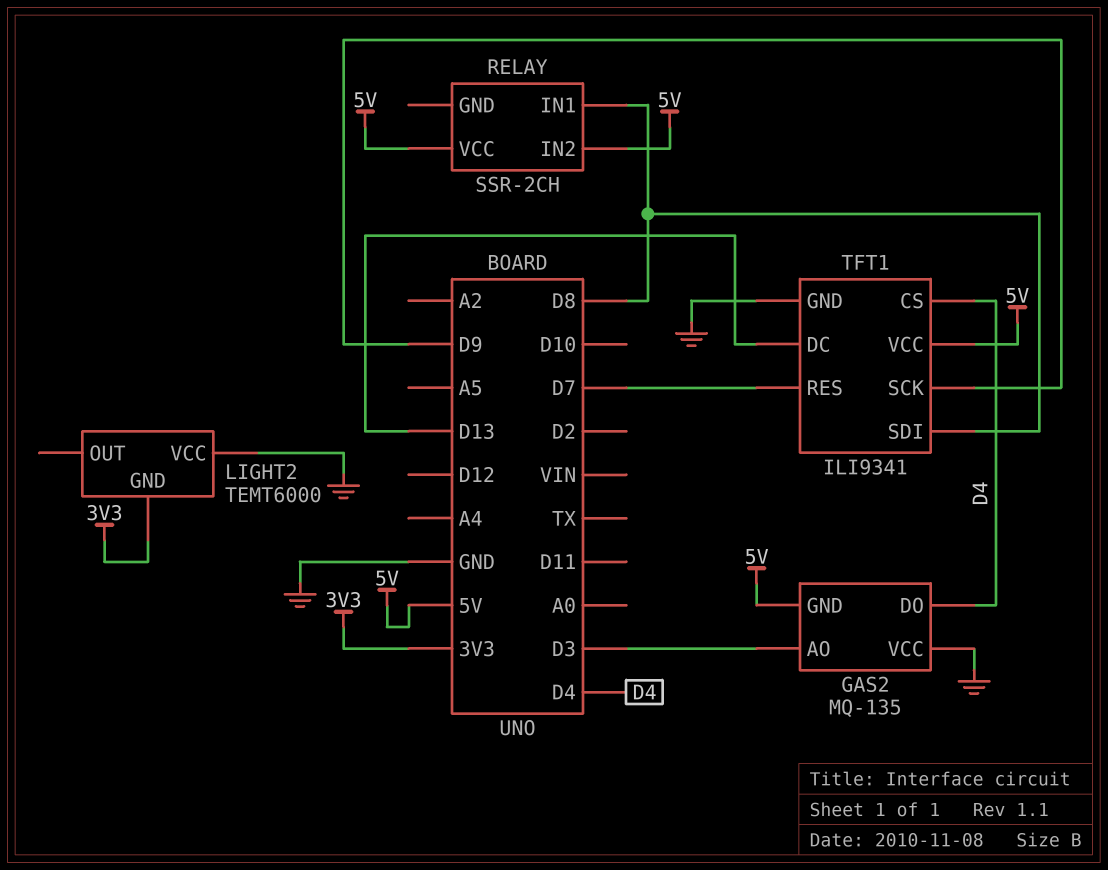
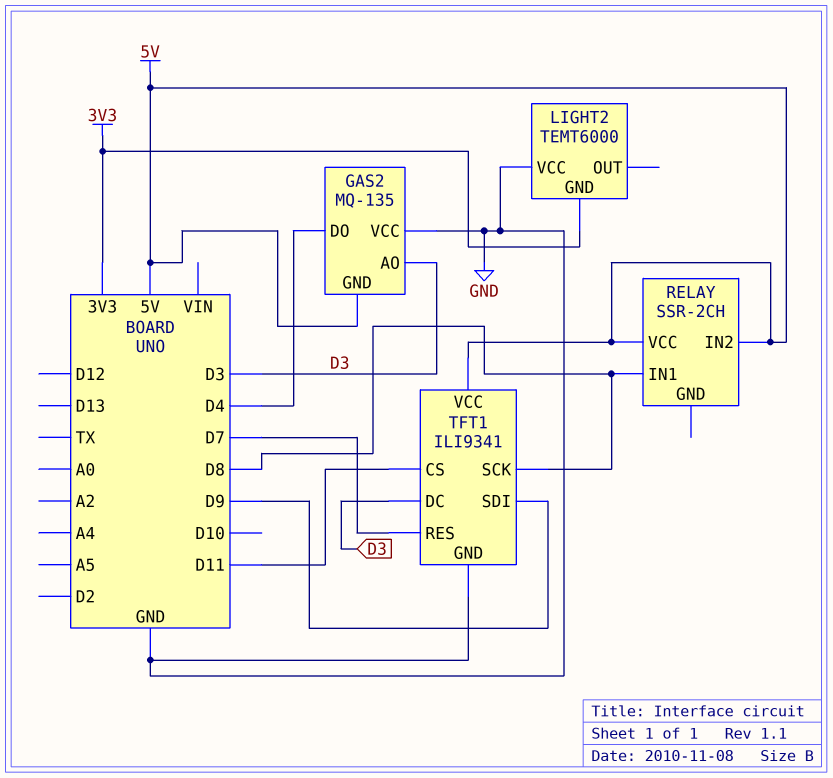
TFT1 pin CS: D4 -> D11
TFT1 pin DC: D13 -> D3
TFT1 pin SCK: D9 -> D8
TFT1 pin SDI: D8 -> D9

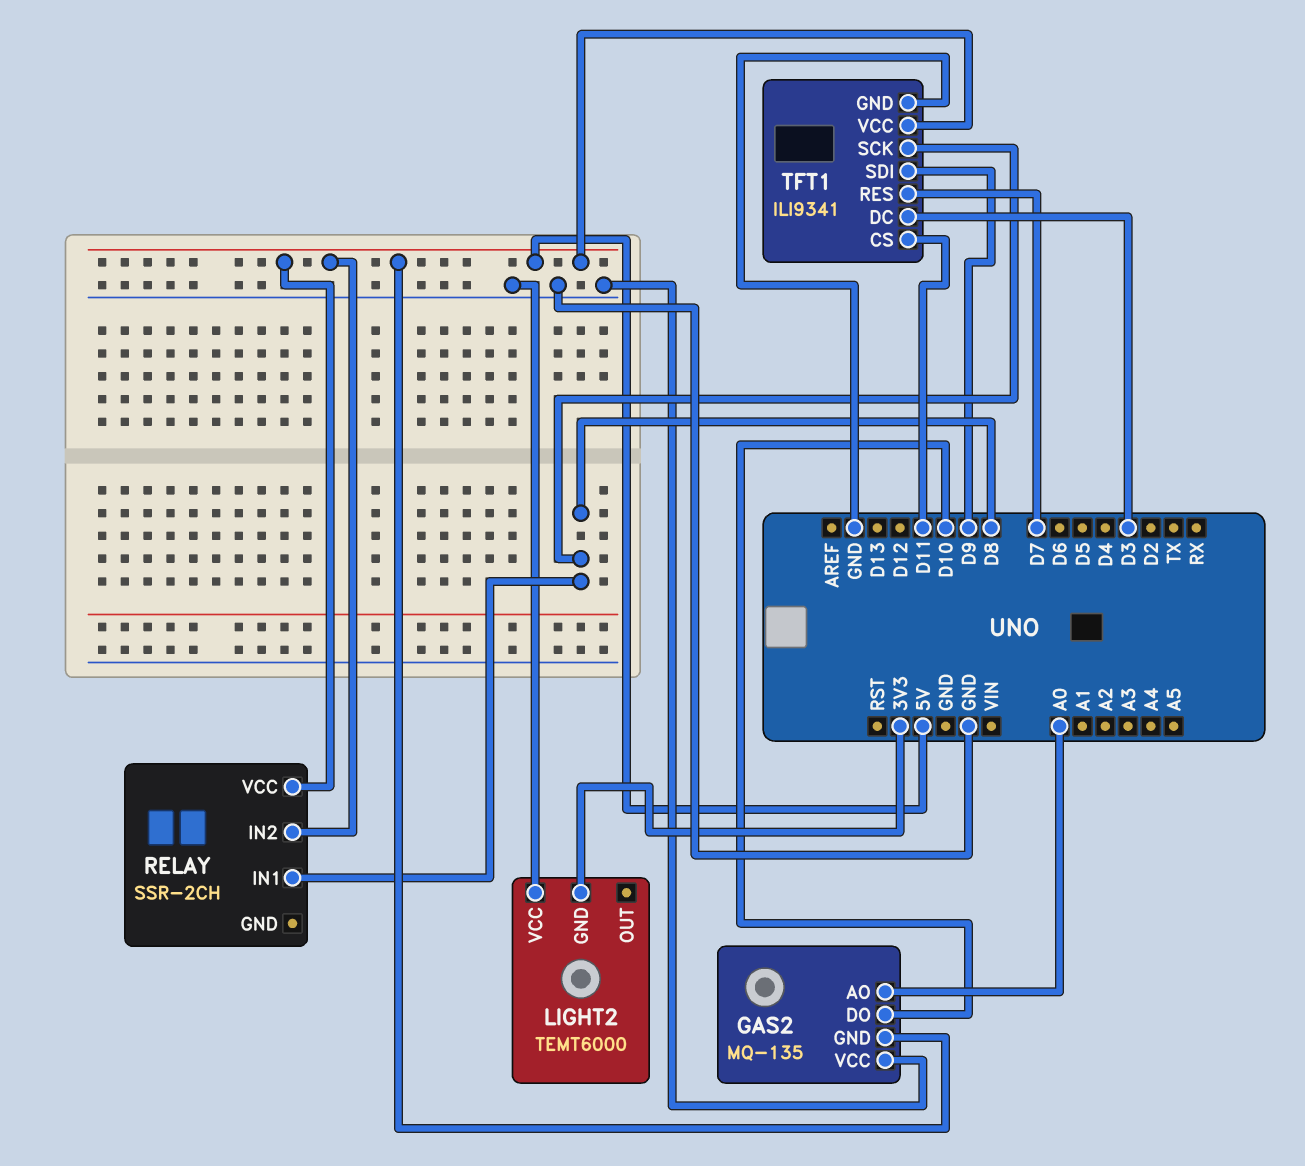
GAS2 pin AO: D3 -> A0
GAS2 pin DO: D4 -> D10

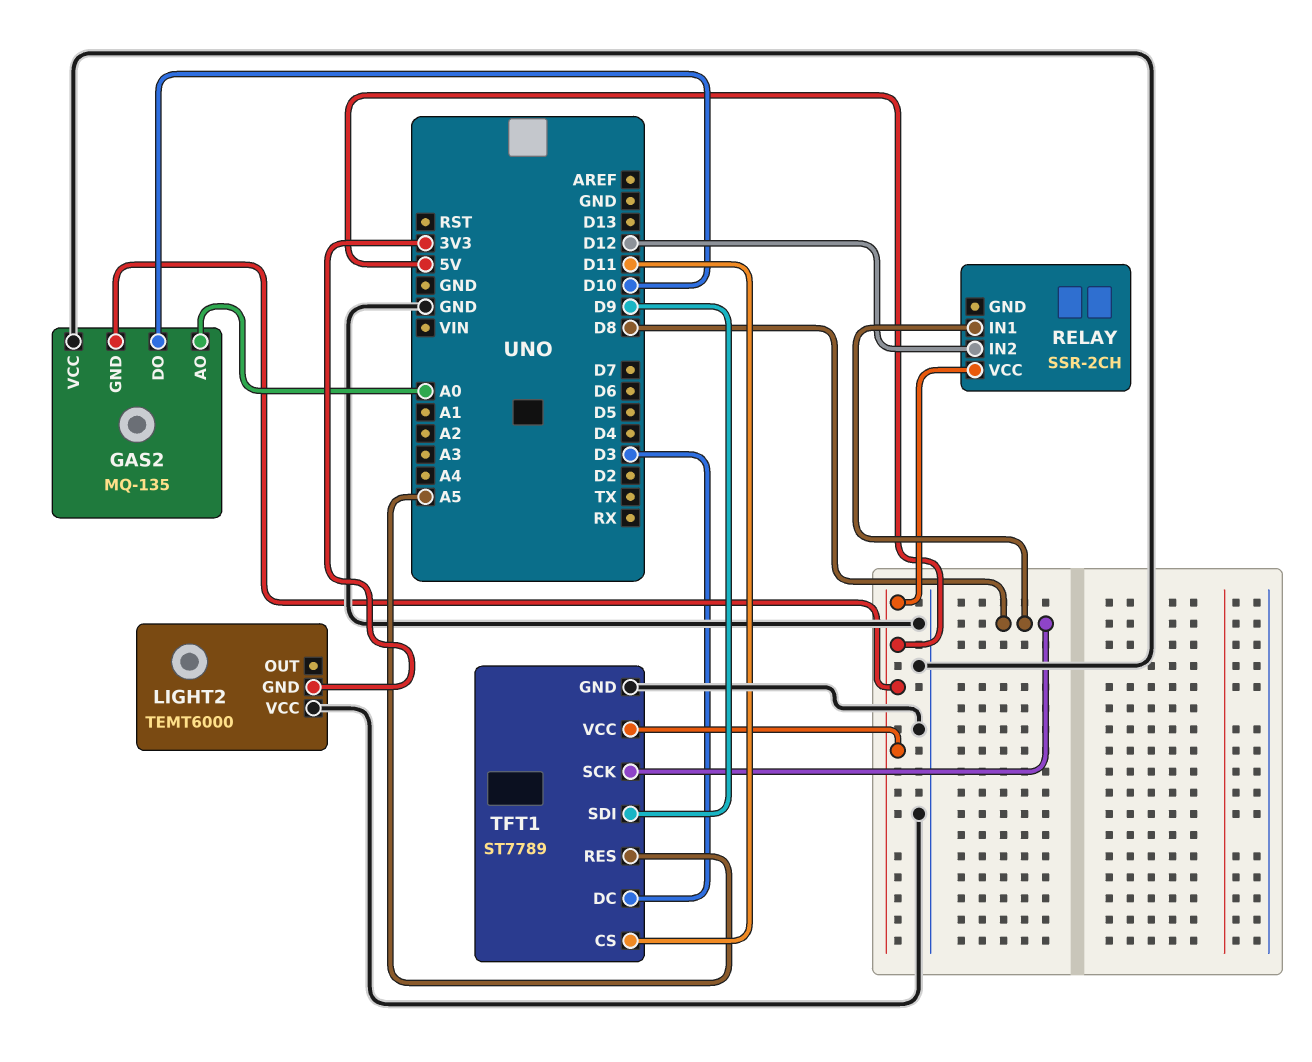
RELAY pin IN2: 5V -> D12
TFT1: ILI9341 -> ST7789
TFT1 pin RES: D7 -> A5

